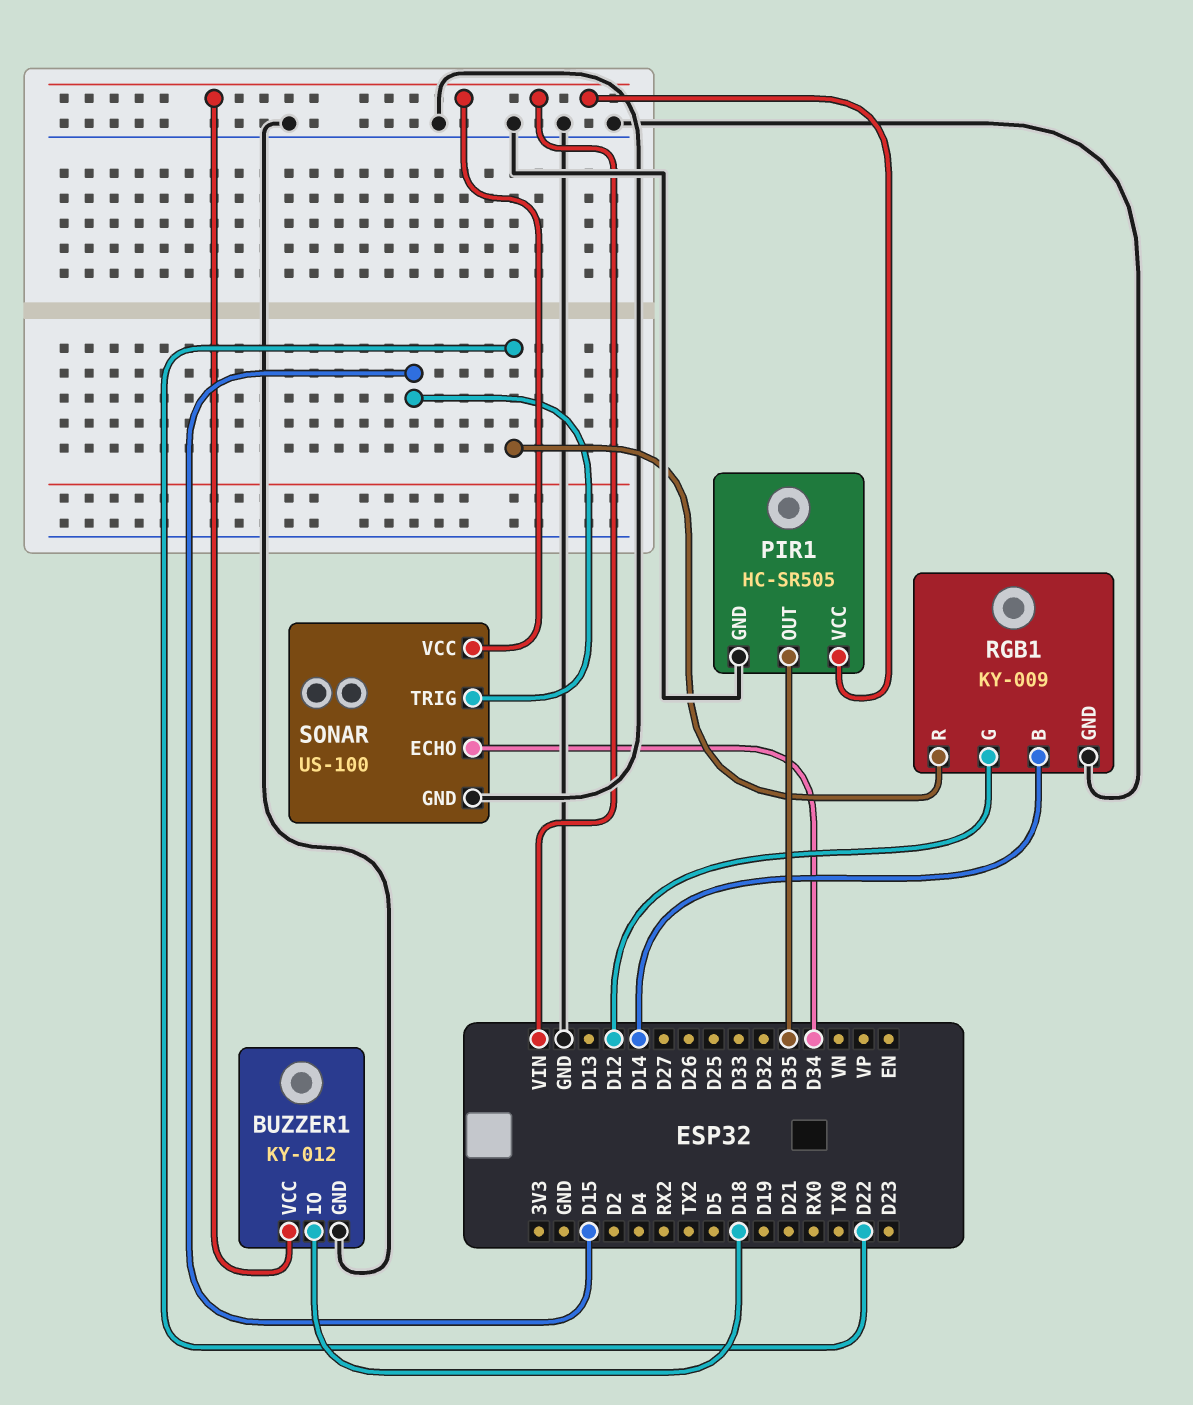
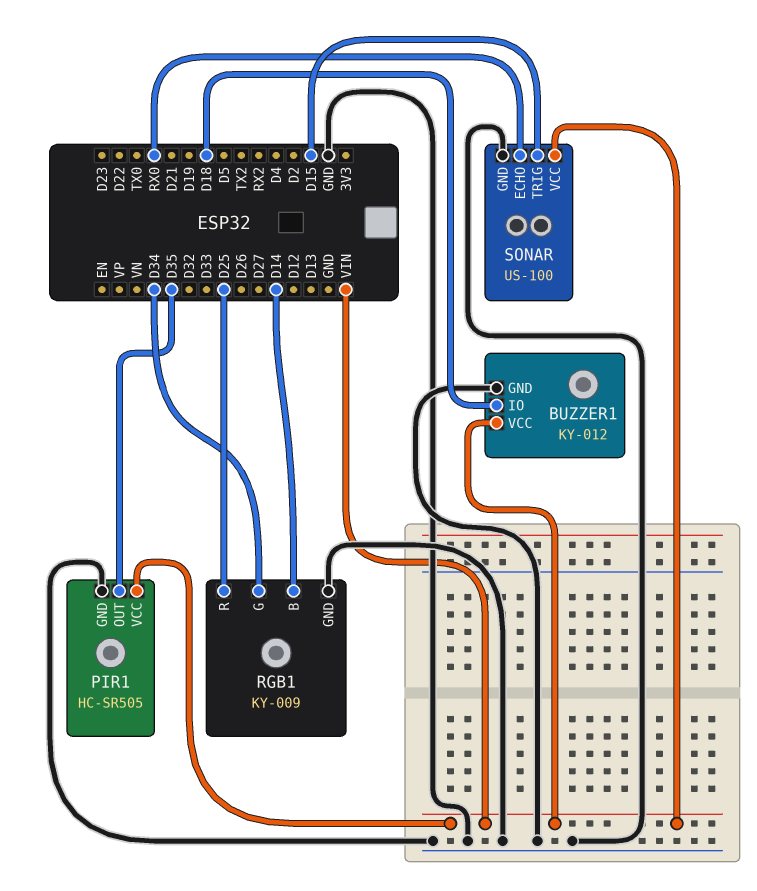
RGB1 pin G: D12 -> D34
RGB1 pin R: D22 -> D25
SONAR pin ECHO: D34 -> RX0

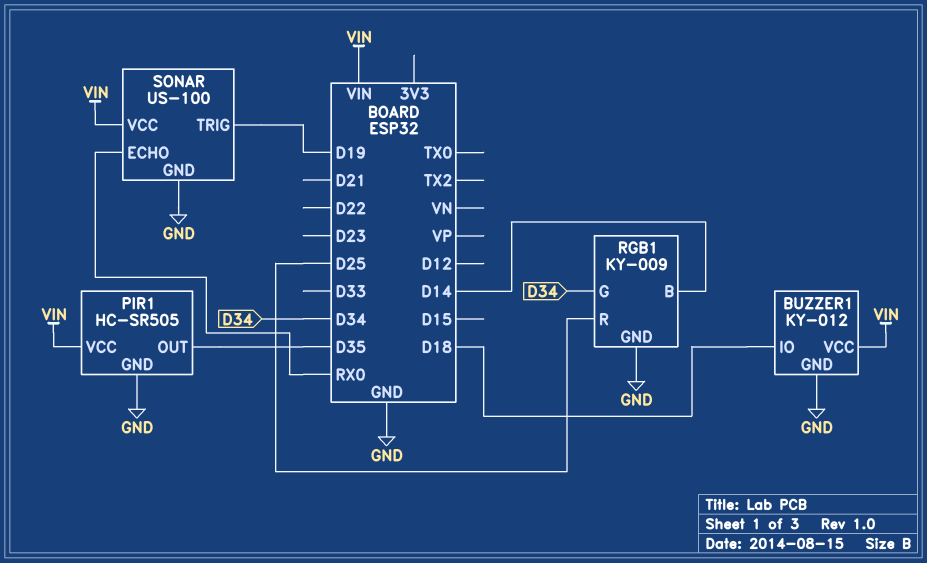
SONAR pin TRIG: D15 -> D19

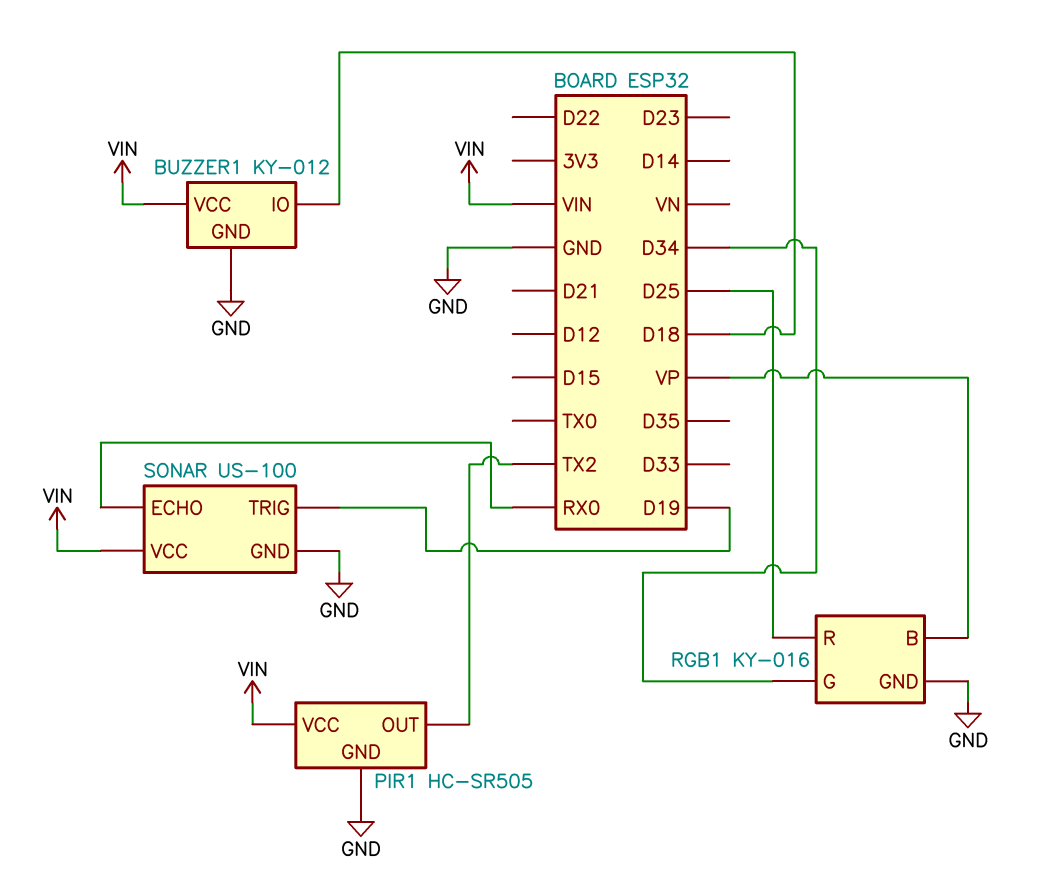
PIR1 pin OUT: D35 -> TX2
RGB1: KY-009 -> KY-016
RGB1 pin B: D14 -> VP

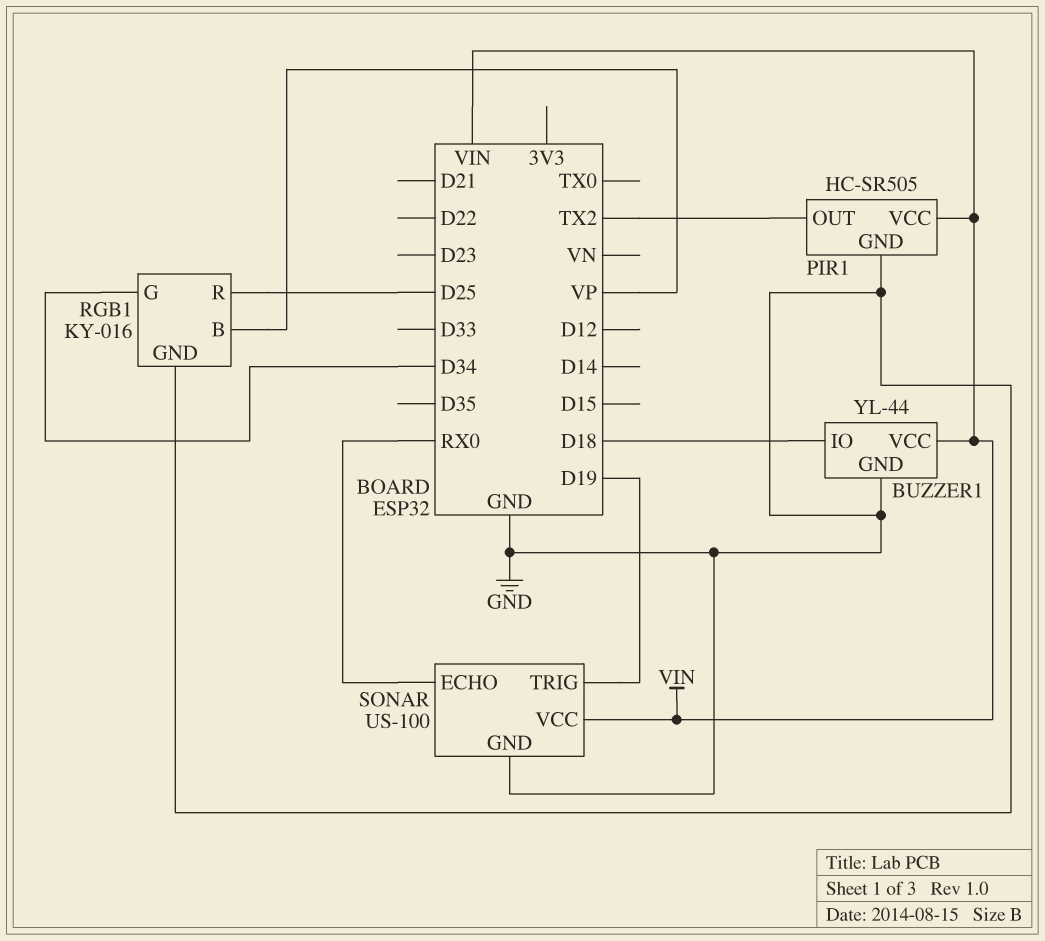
BUZZER1: KY-012 -> YL-44

